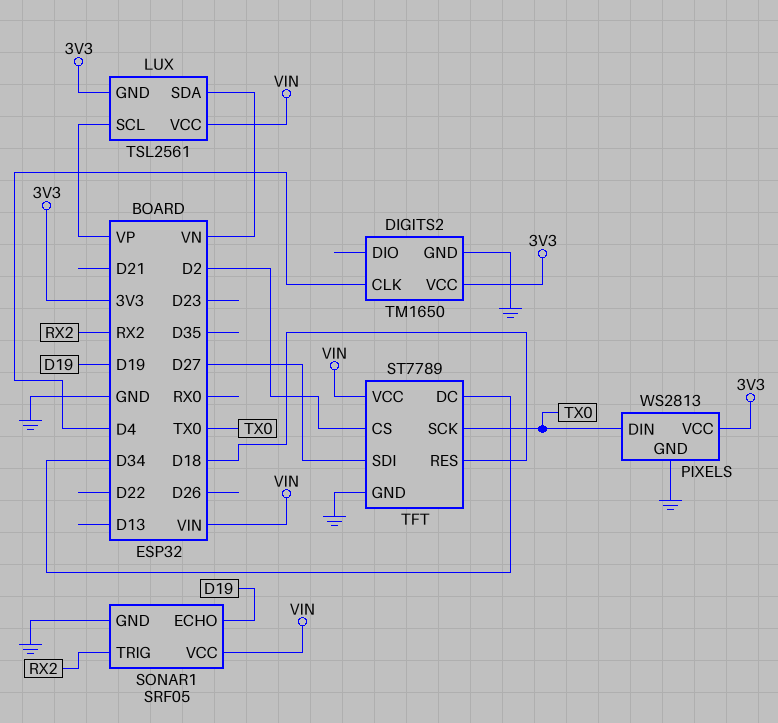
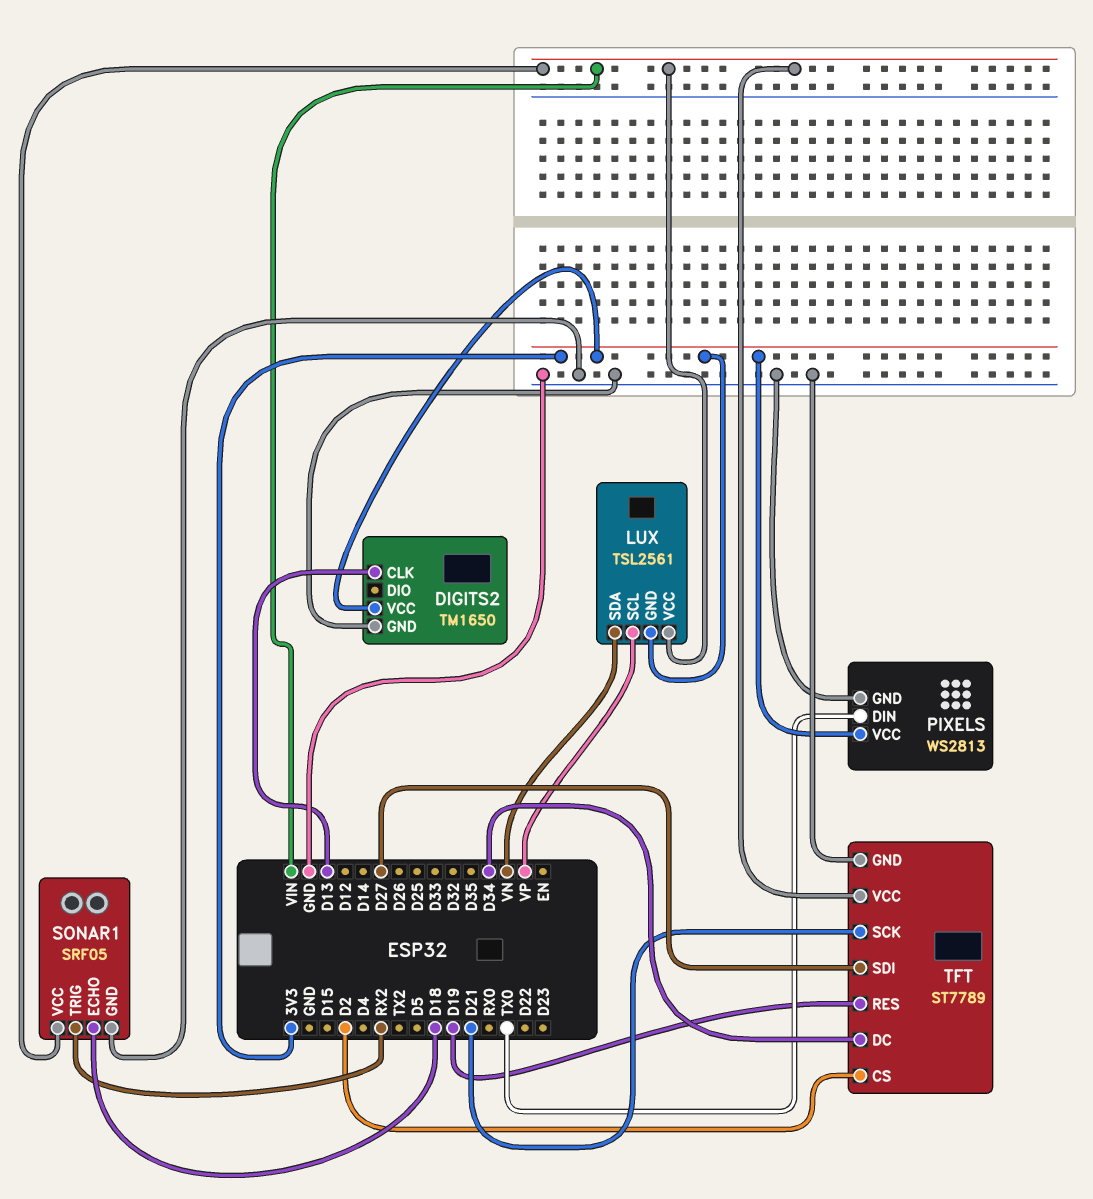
DIGITS2 pin CLK: D4 -> D13
SONAR1 pin ECHO: D19 -> D18
TFT pin RES: D18 -> D19
TFT pin SCK: TX0 -> D21

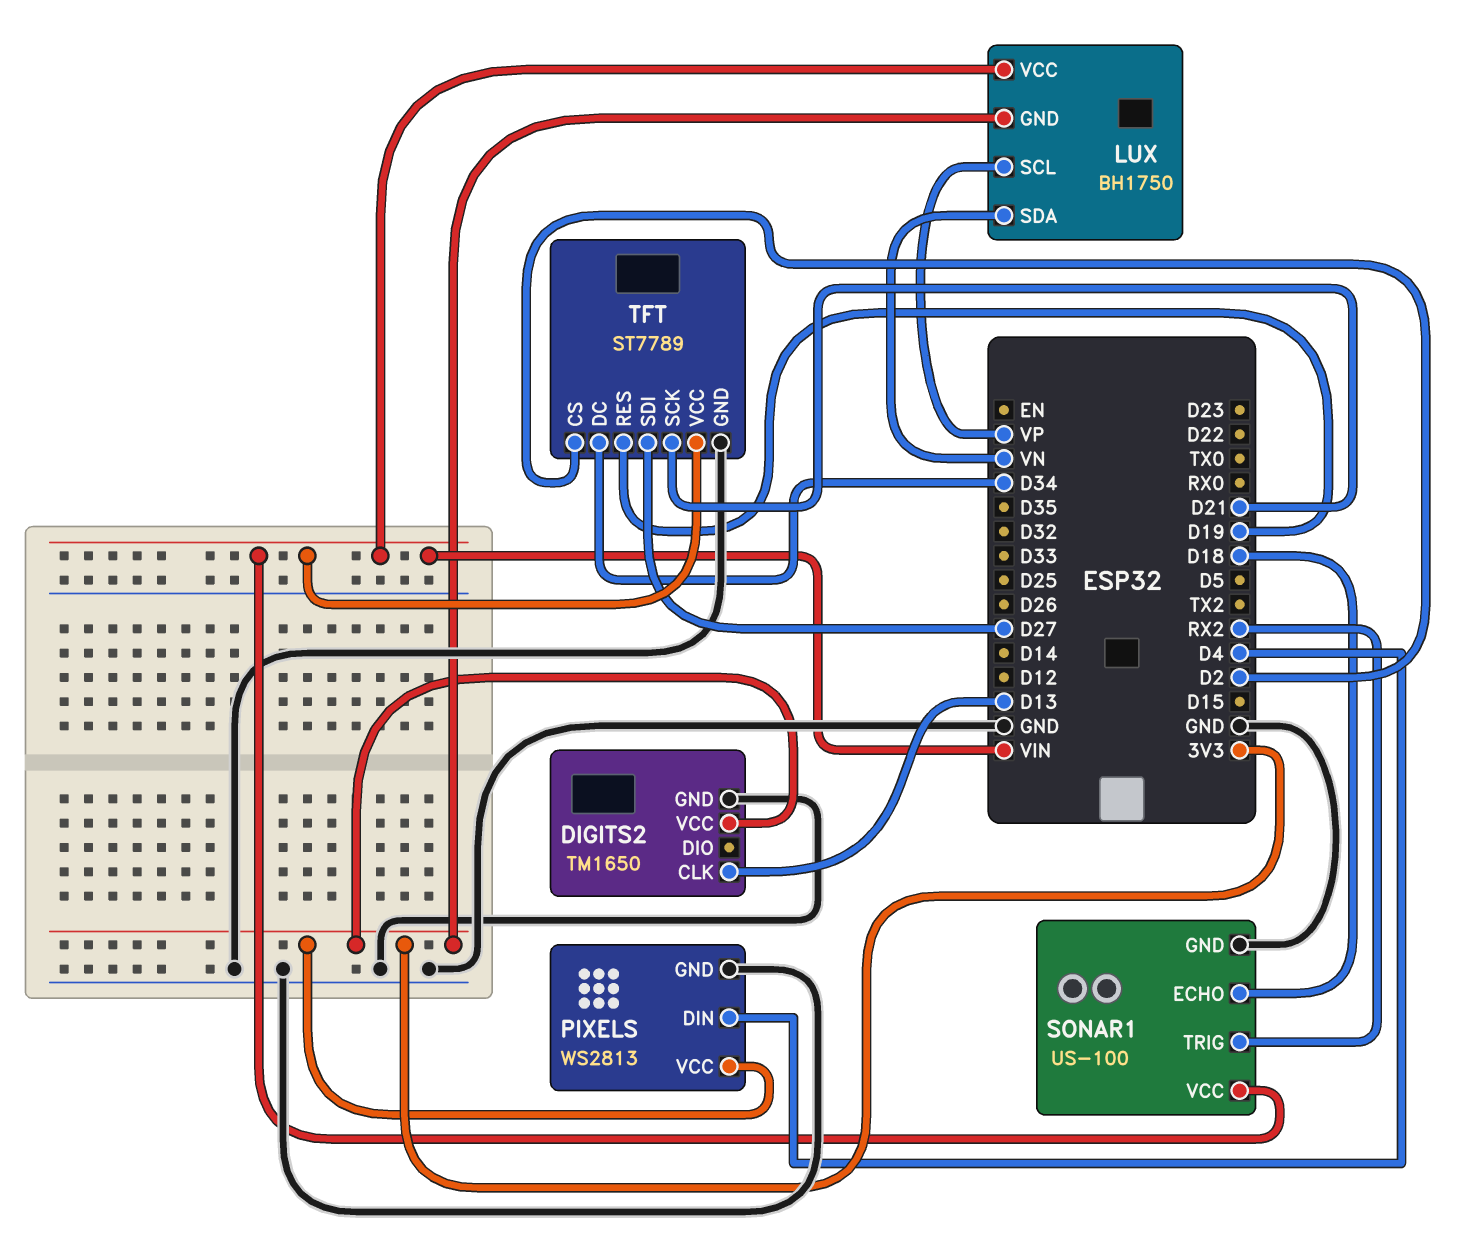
LUX: TSL2561 -> BH1750
PIXELS pin DIN: TX0 -> D4
SONAR1: SRF05 -> US-100

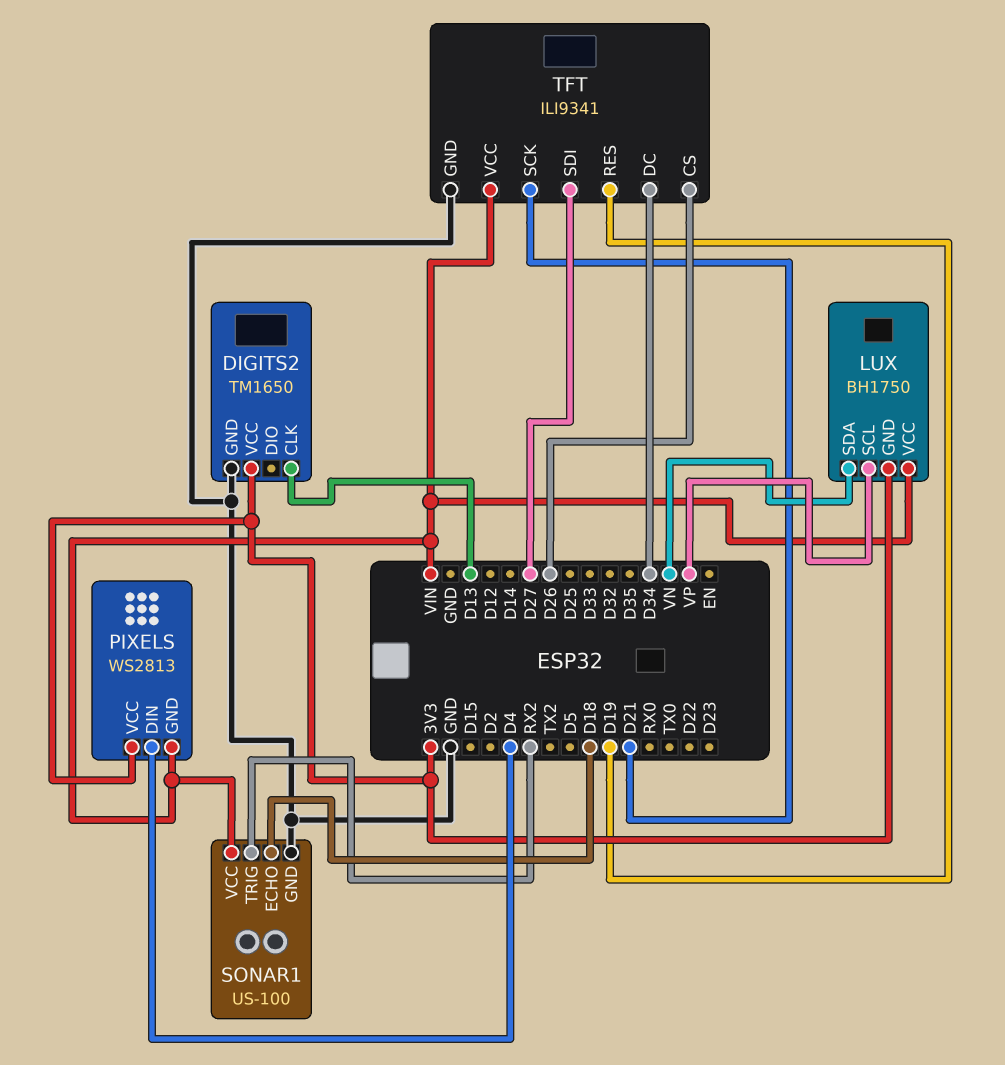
PIXELS pin GND: GND -> VIN
TFT: ST7789 -> ILI9341
TFT pin CS: D2 -> D26

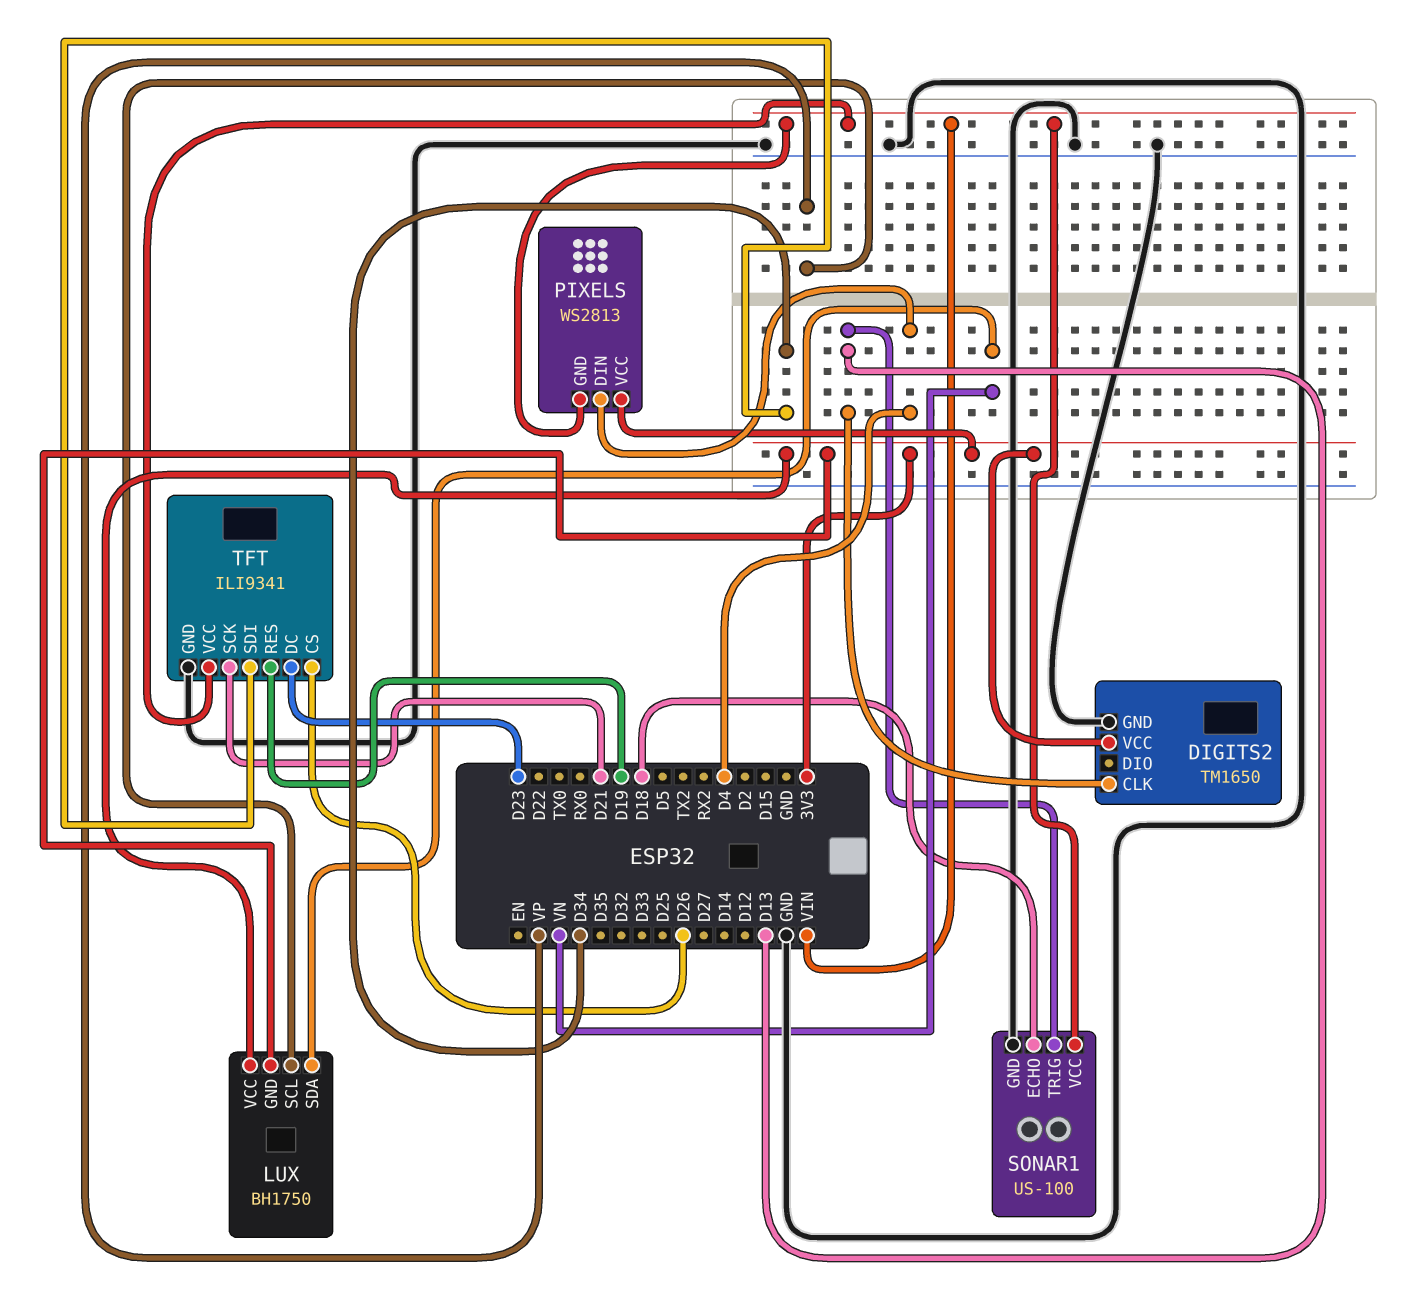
LUX pin VCC: VIN -> 3V3
SONAR1 pin TRIG: RX2 -> D13
TFT pin DC: D34 -> D23
TFT pin SDI: D27 -> D34

